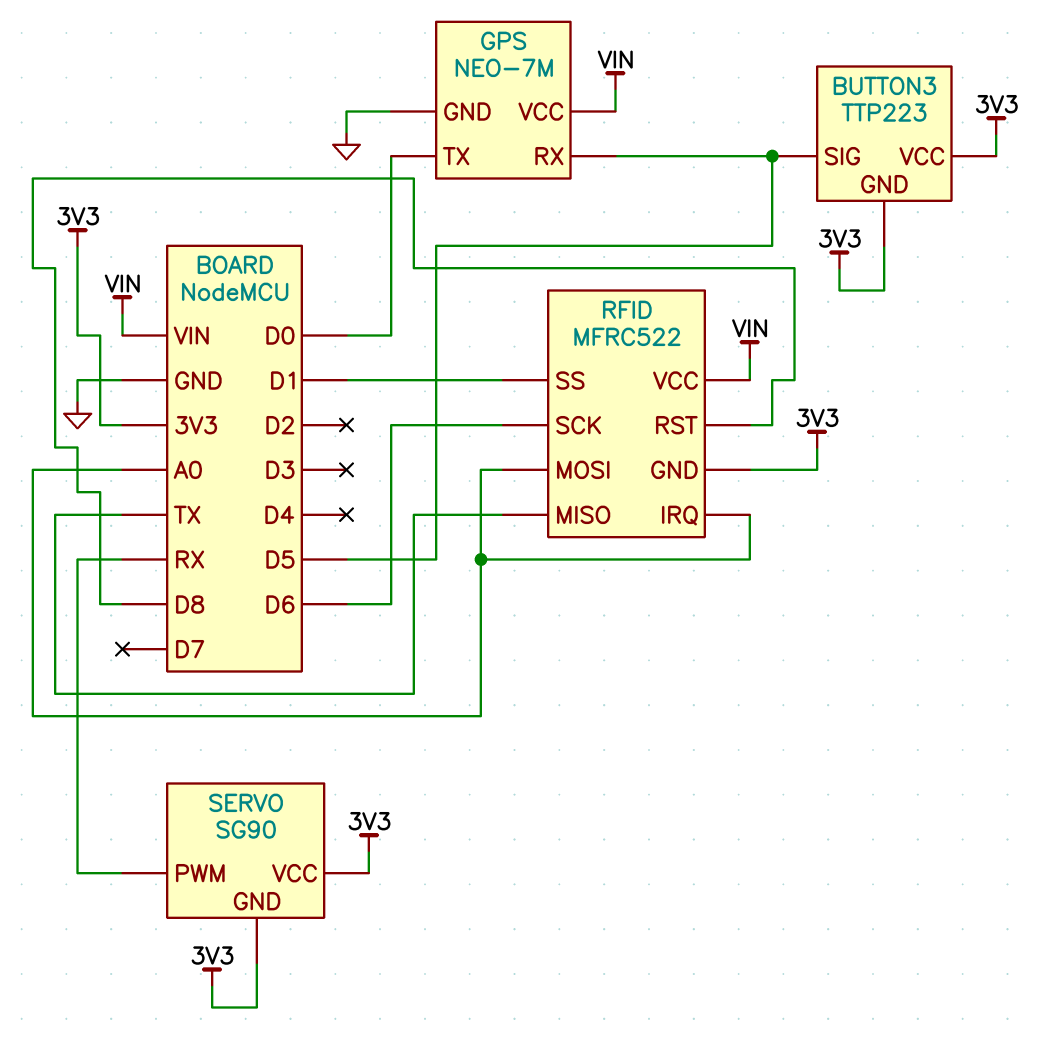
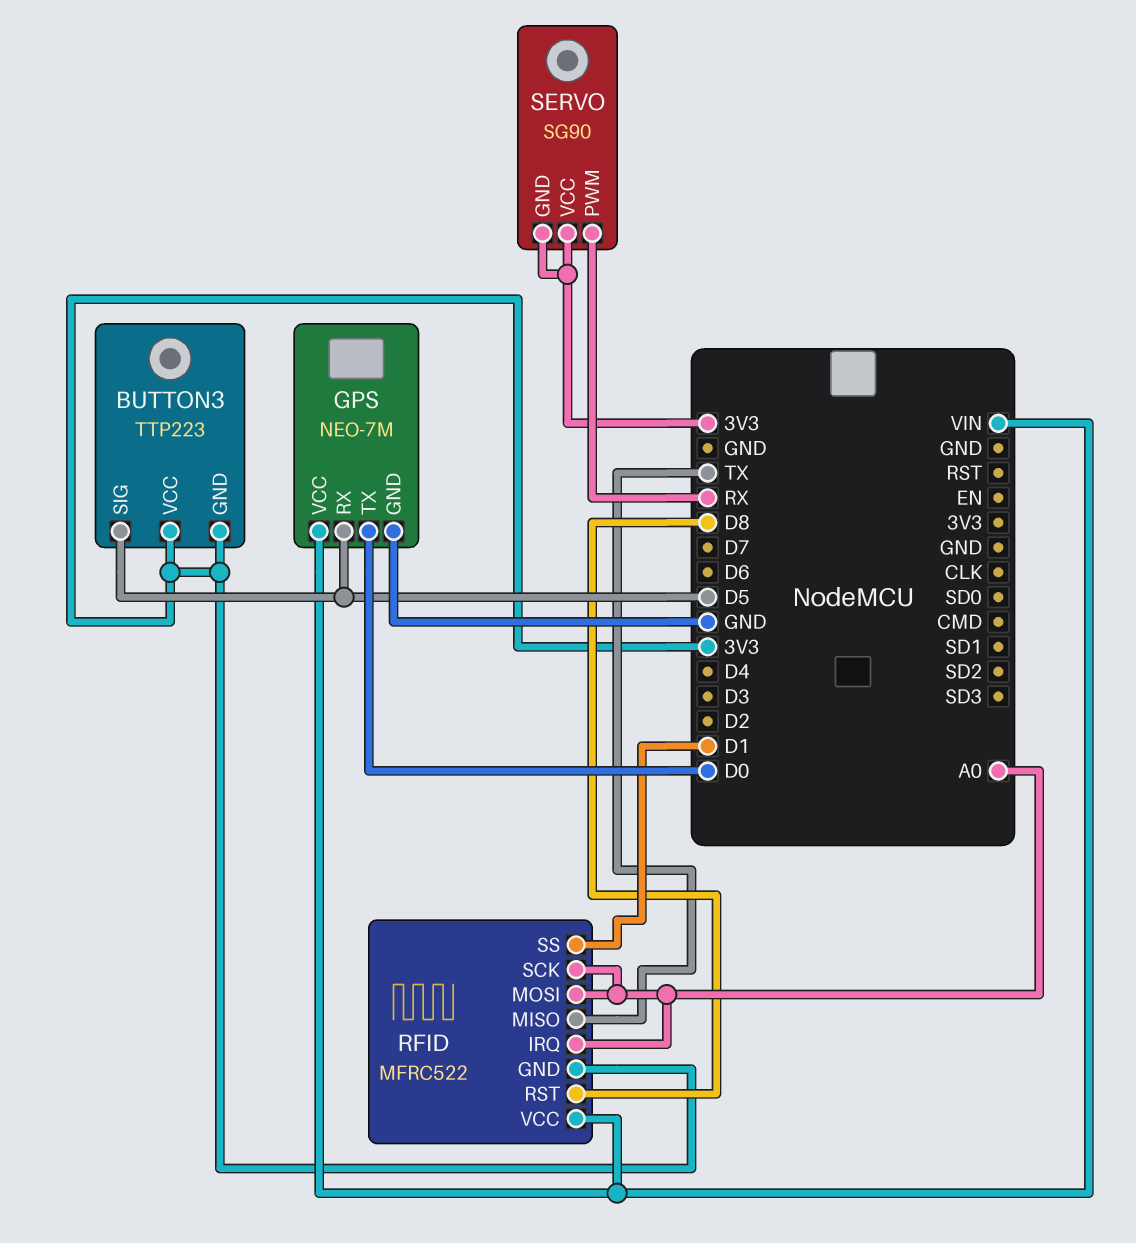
RFID pin SCK: D6 -> A0

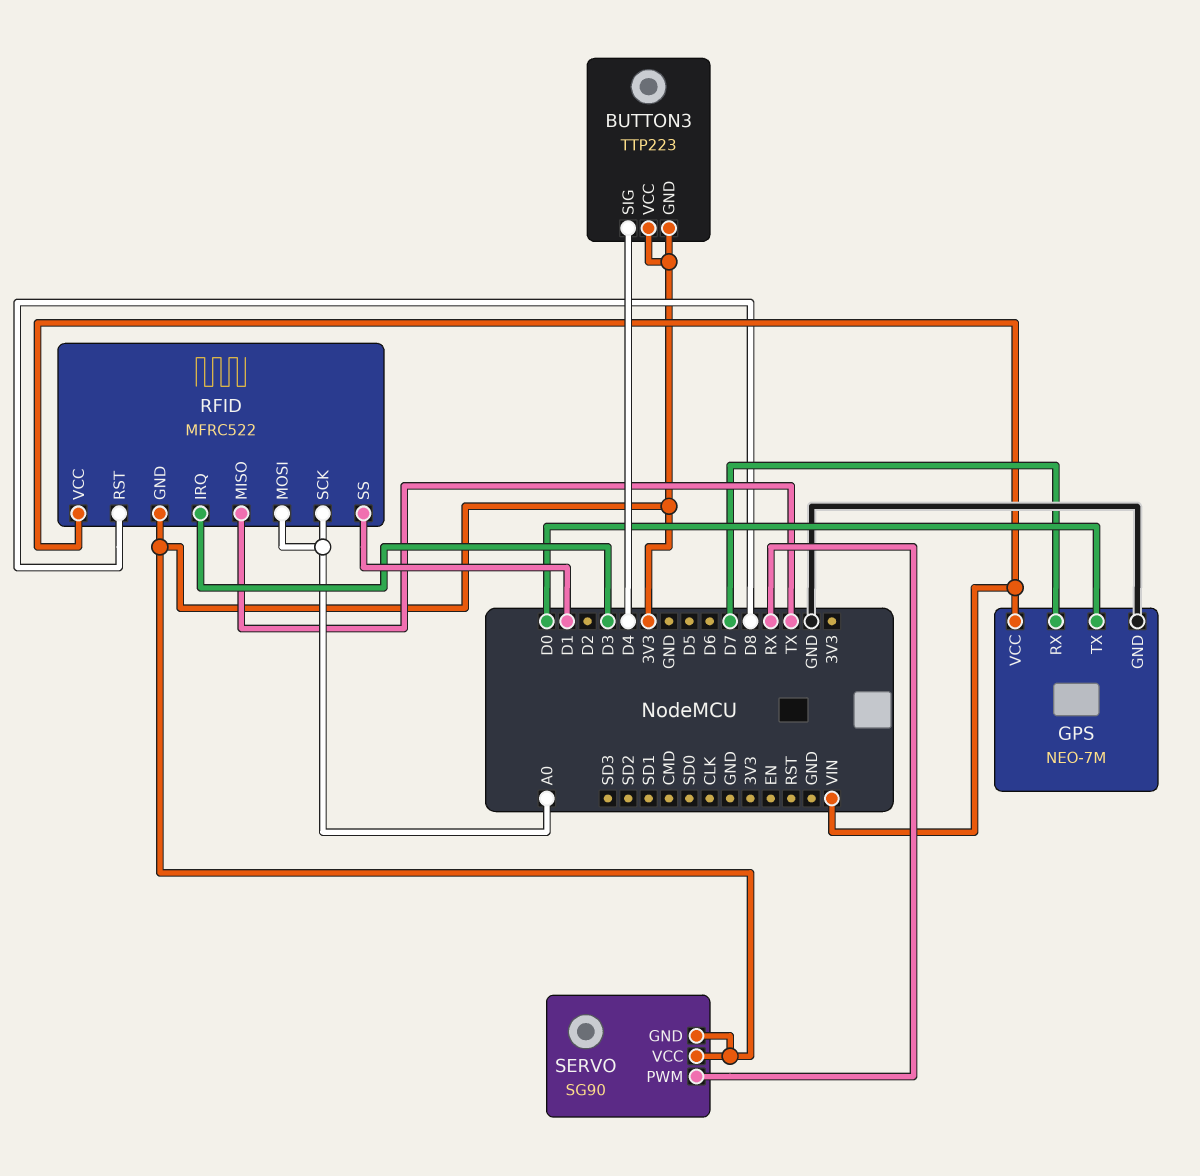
BUTTON3 pin SIG: D5 -> D4
GPS pin RX: D5 -> D7
RFID pin IRQ: A0 -> D3

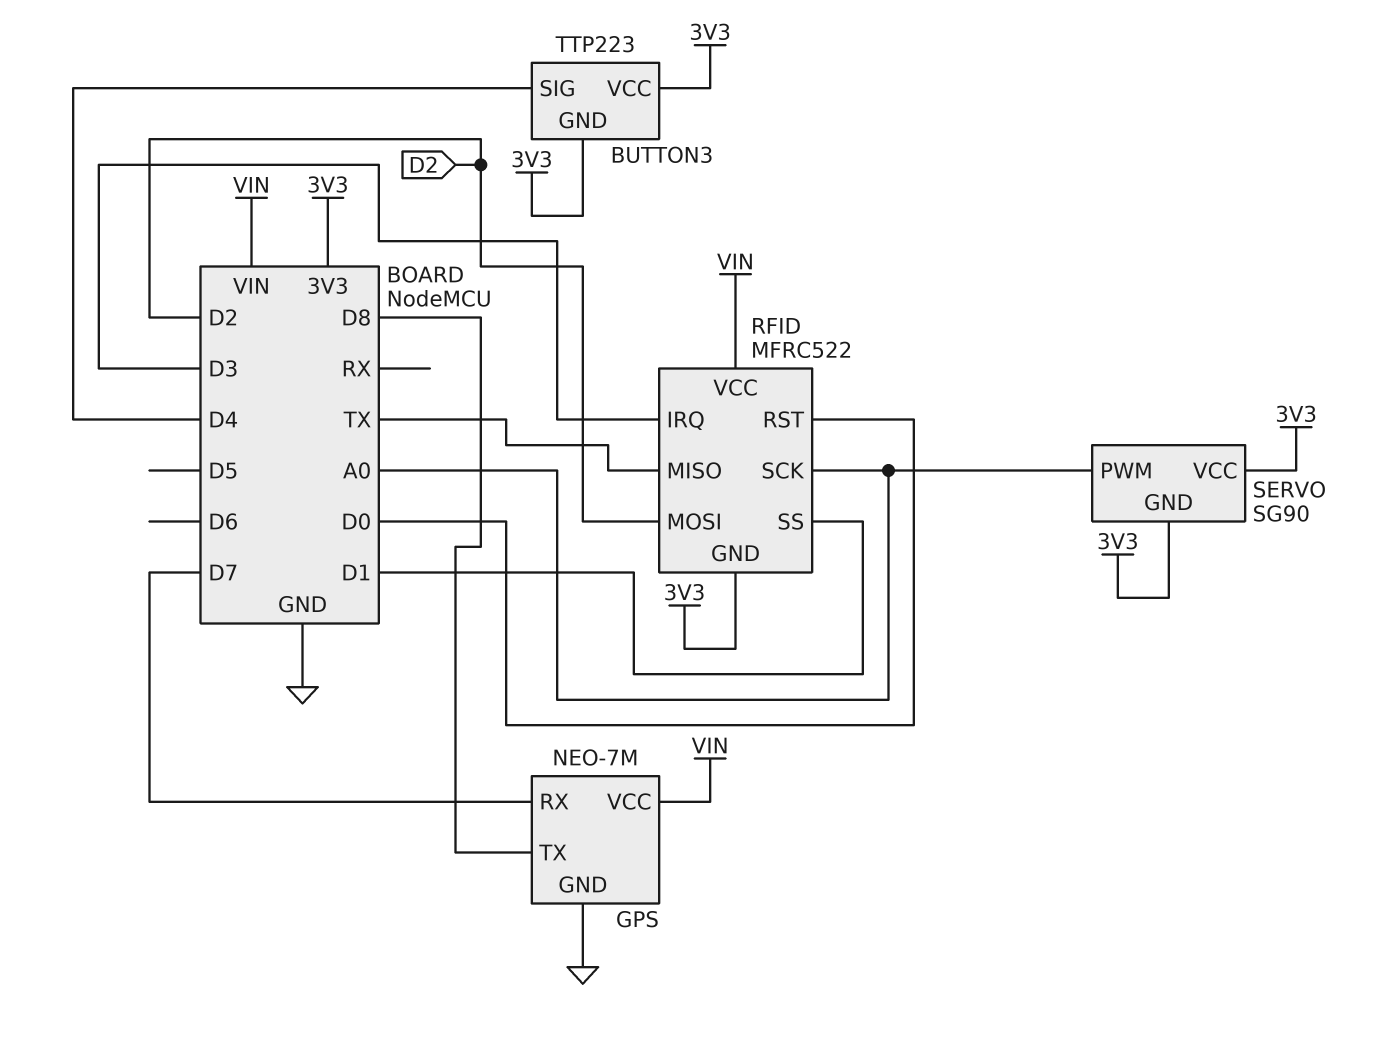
GPS pin TX: D0 -> D8
RFID pin MOSI: A0 -> D2
RFID pin RST: D8 -> D0
SERVO pin PWM: RX -> A0

